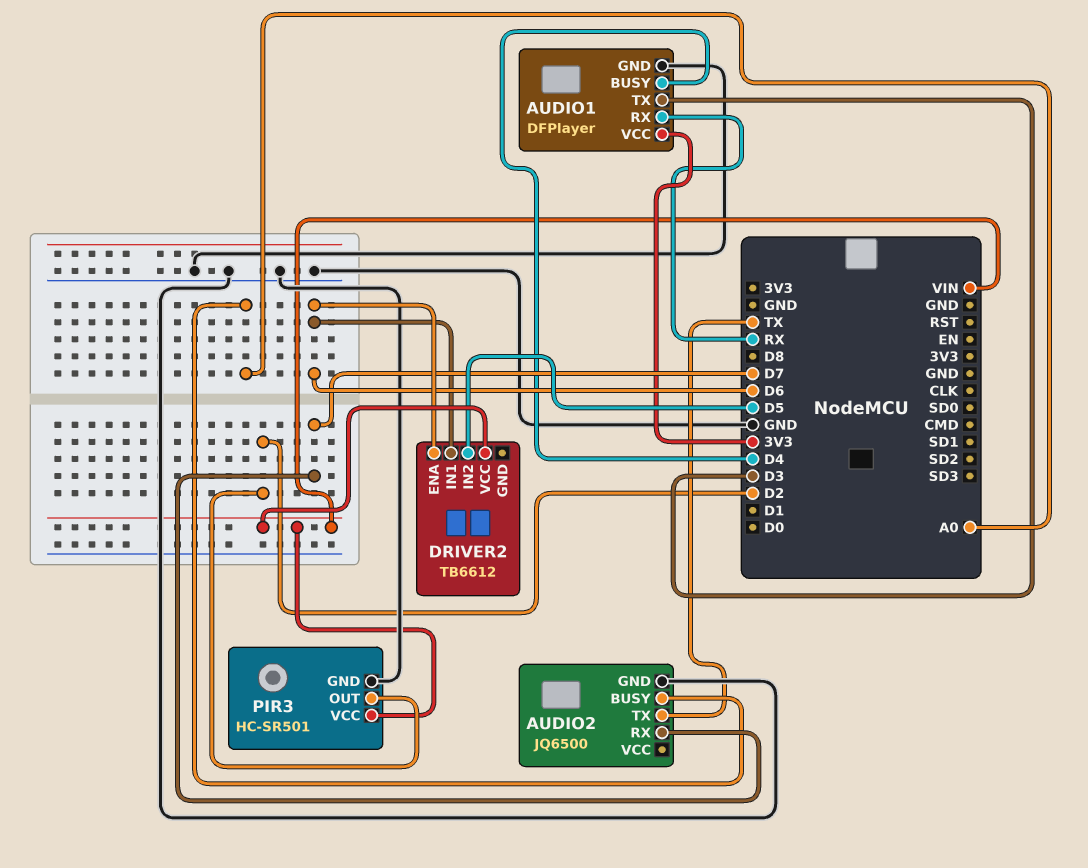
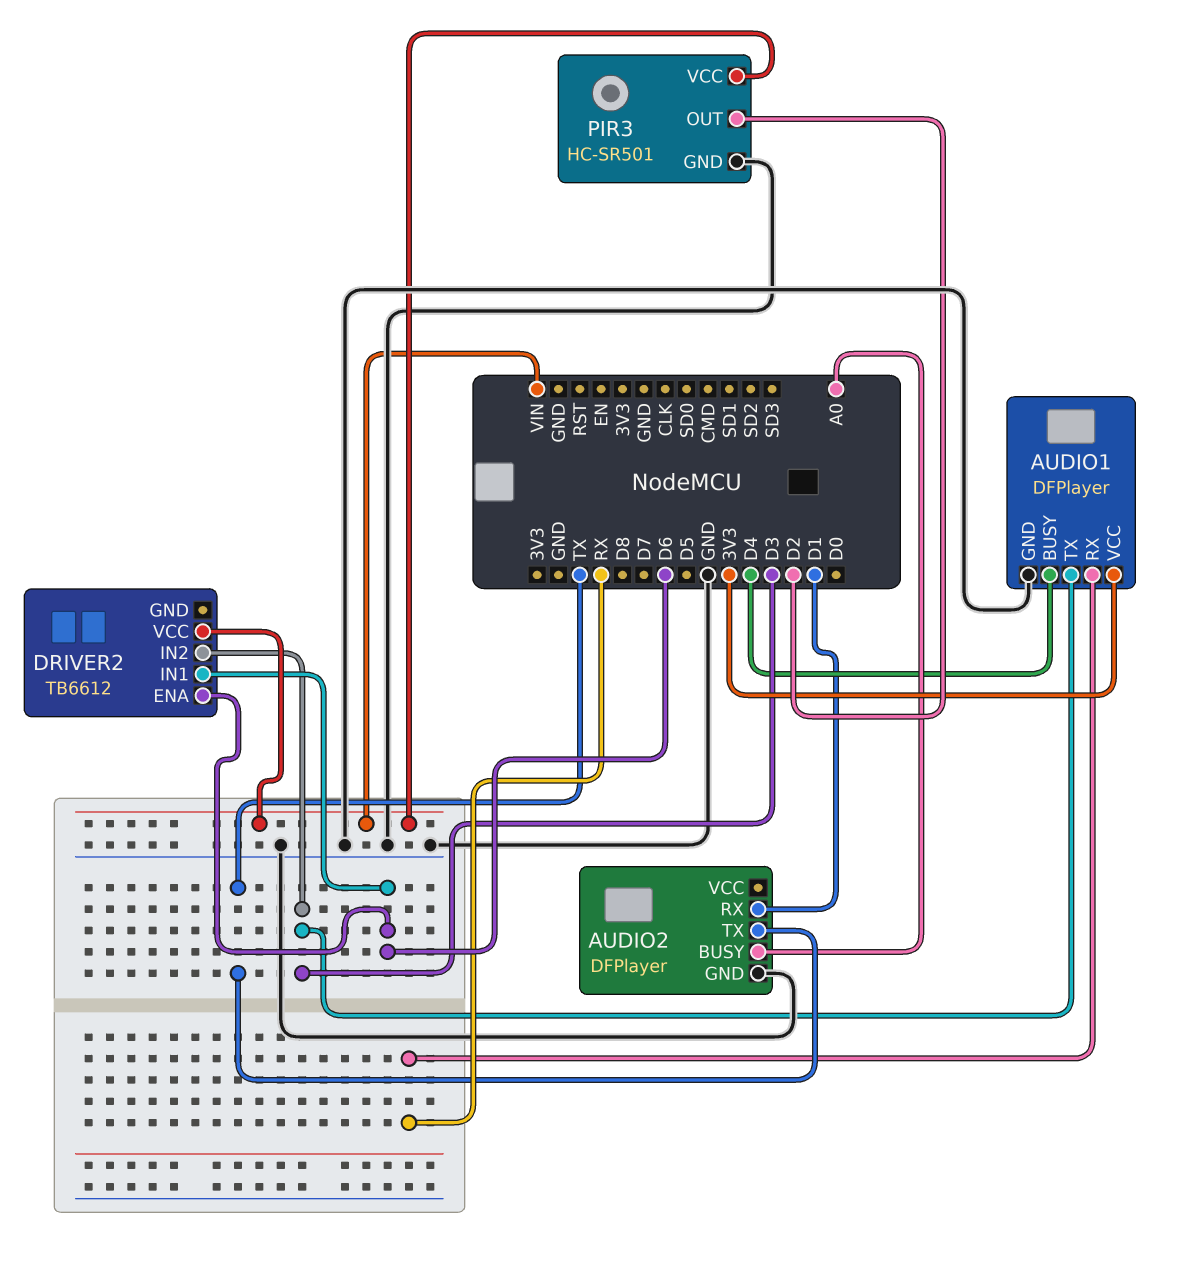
AUDIO2: JQ6500 -> DFPlayer
AUDIO2 pin RX: D7 -> D1
DRIVER2 pin IN2: D5 -> D3

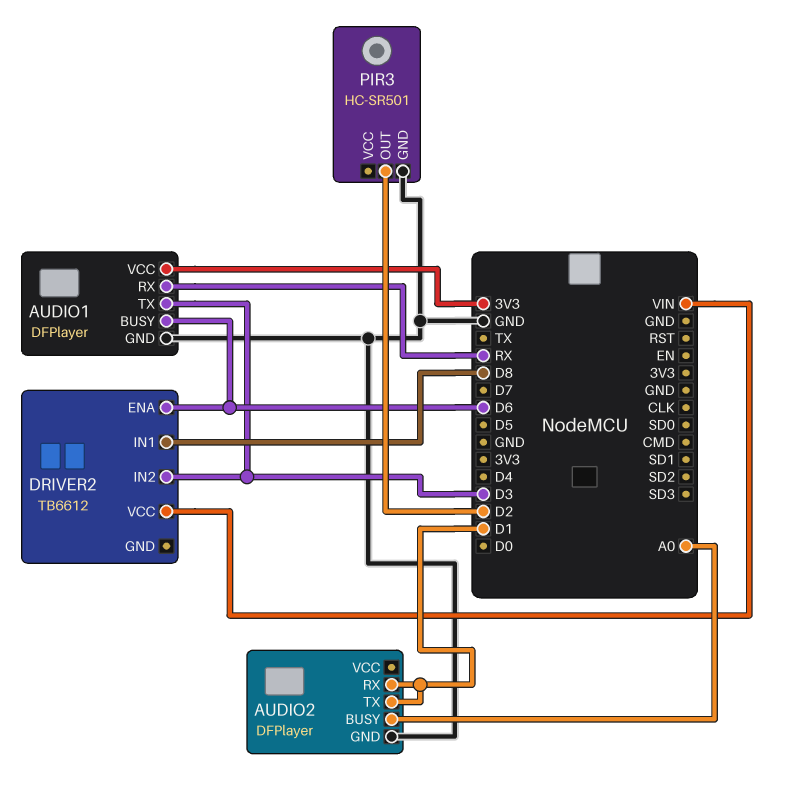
AUDIO1 pin BUSY: D4 -> D6
AUDIO2 pin TX: TX -> D1
DRIVER2 pin IN1: D6 -> D8
PIR3 pin VCC: VIN -> none

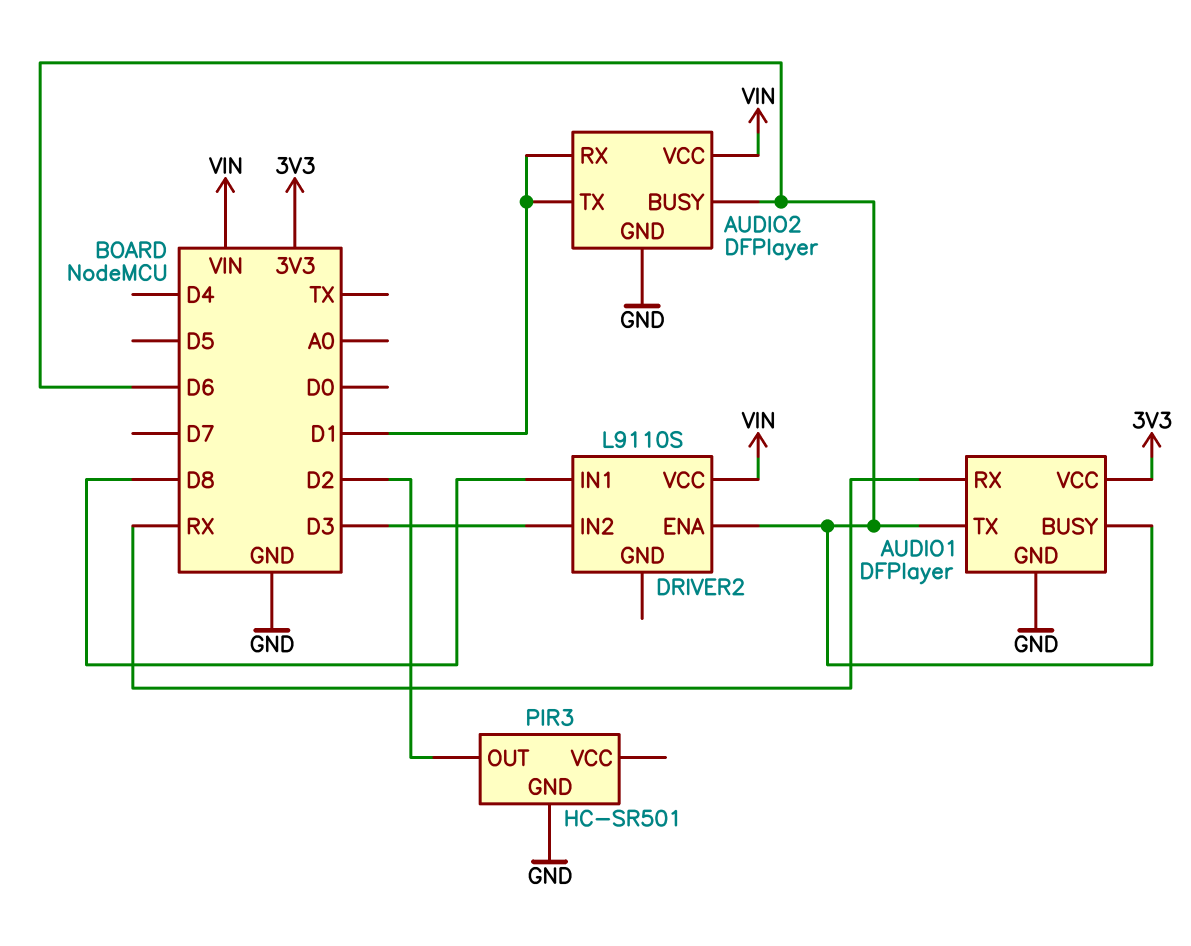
AUDIO1 pin TX: D3 -> D6
AUDIO2 pin BUSY: A0 -> D6
AUDIO2 pin VCC: none -> VIN
DRIVER2: TB6612 -> L9110S

